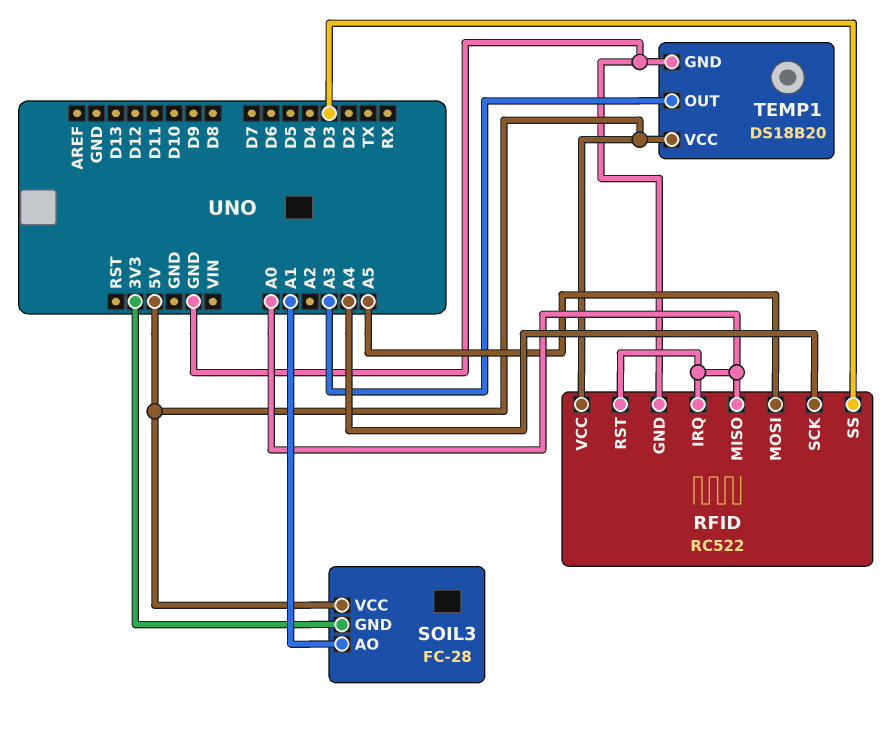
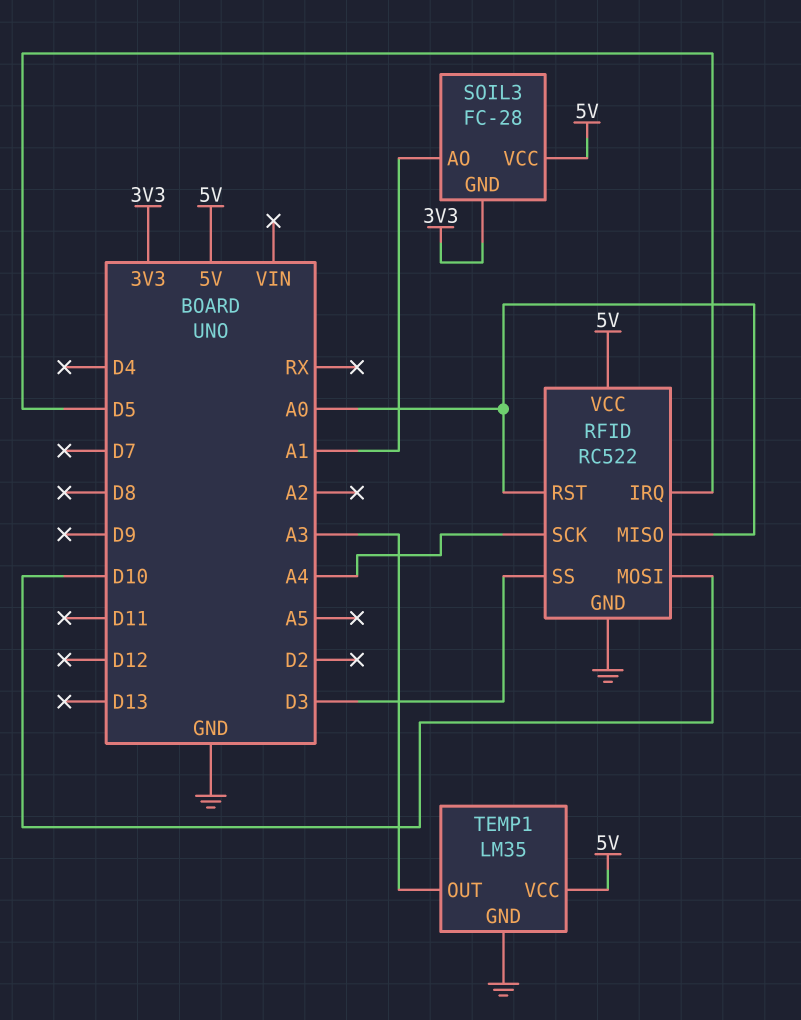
RFID pin IRQ: A0 -> D5
RFID pin MOSI: A5 -> D10
TEMP1: DS18B20 -> LM35

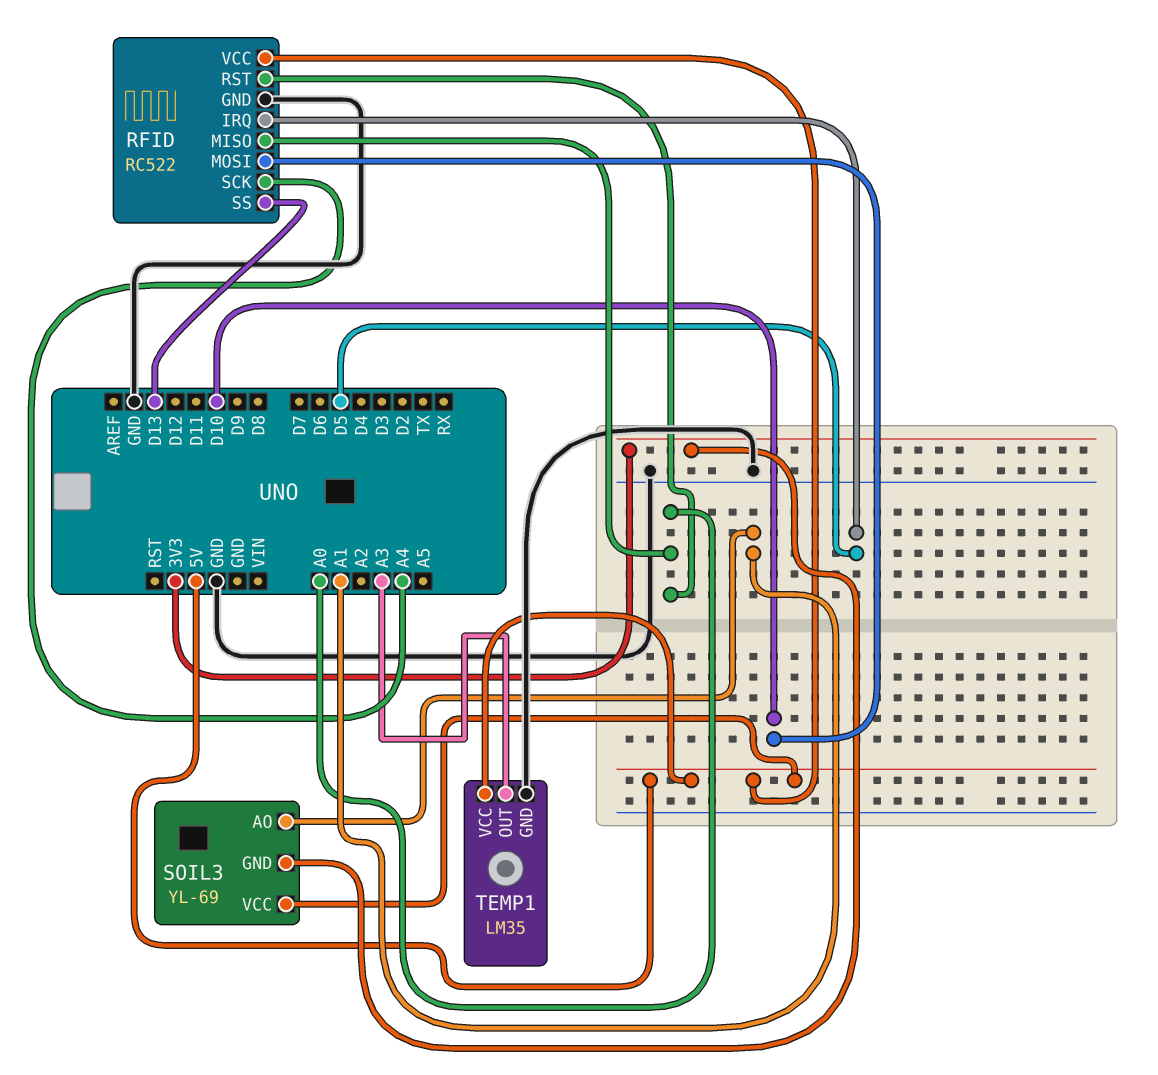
RFID pin SS: D3 -> D13
SOIL3: FC-28 -> YL-69

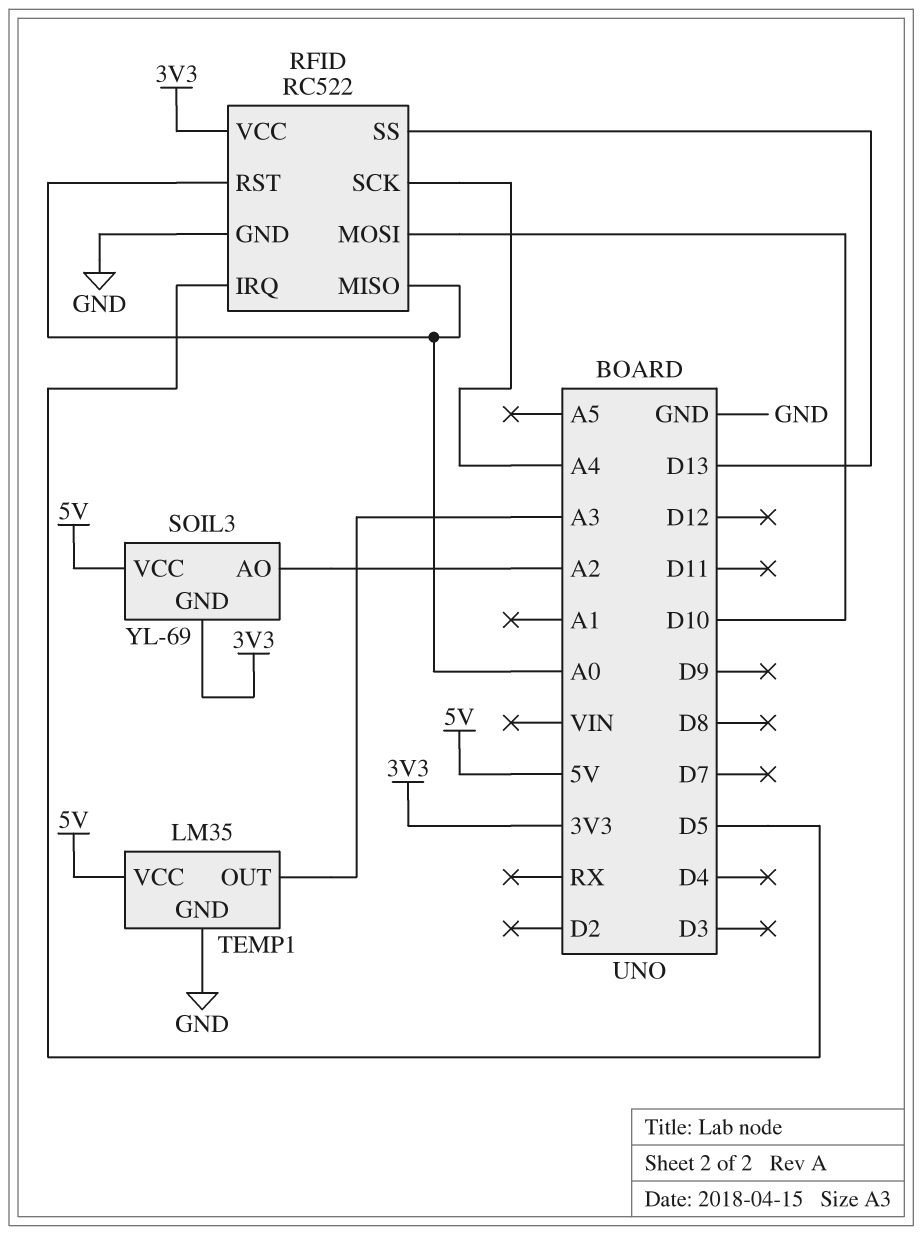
RFID pin VCC: 5V -> 3V3
SOIL3 pin AO: A1 -> A2

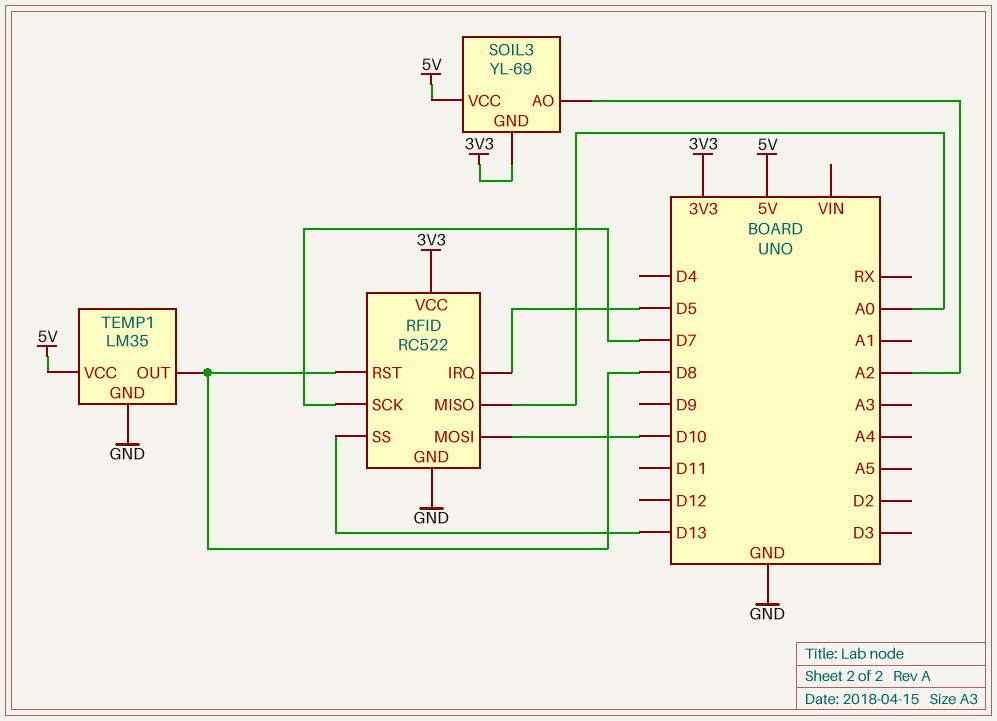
RFID pin RST: A0 -> D8
RFID pin SCK: A4 -> D7
TEMP1 pin OUT: A3 -> D8

